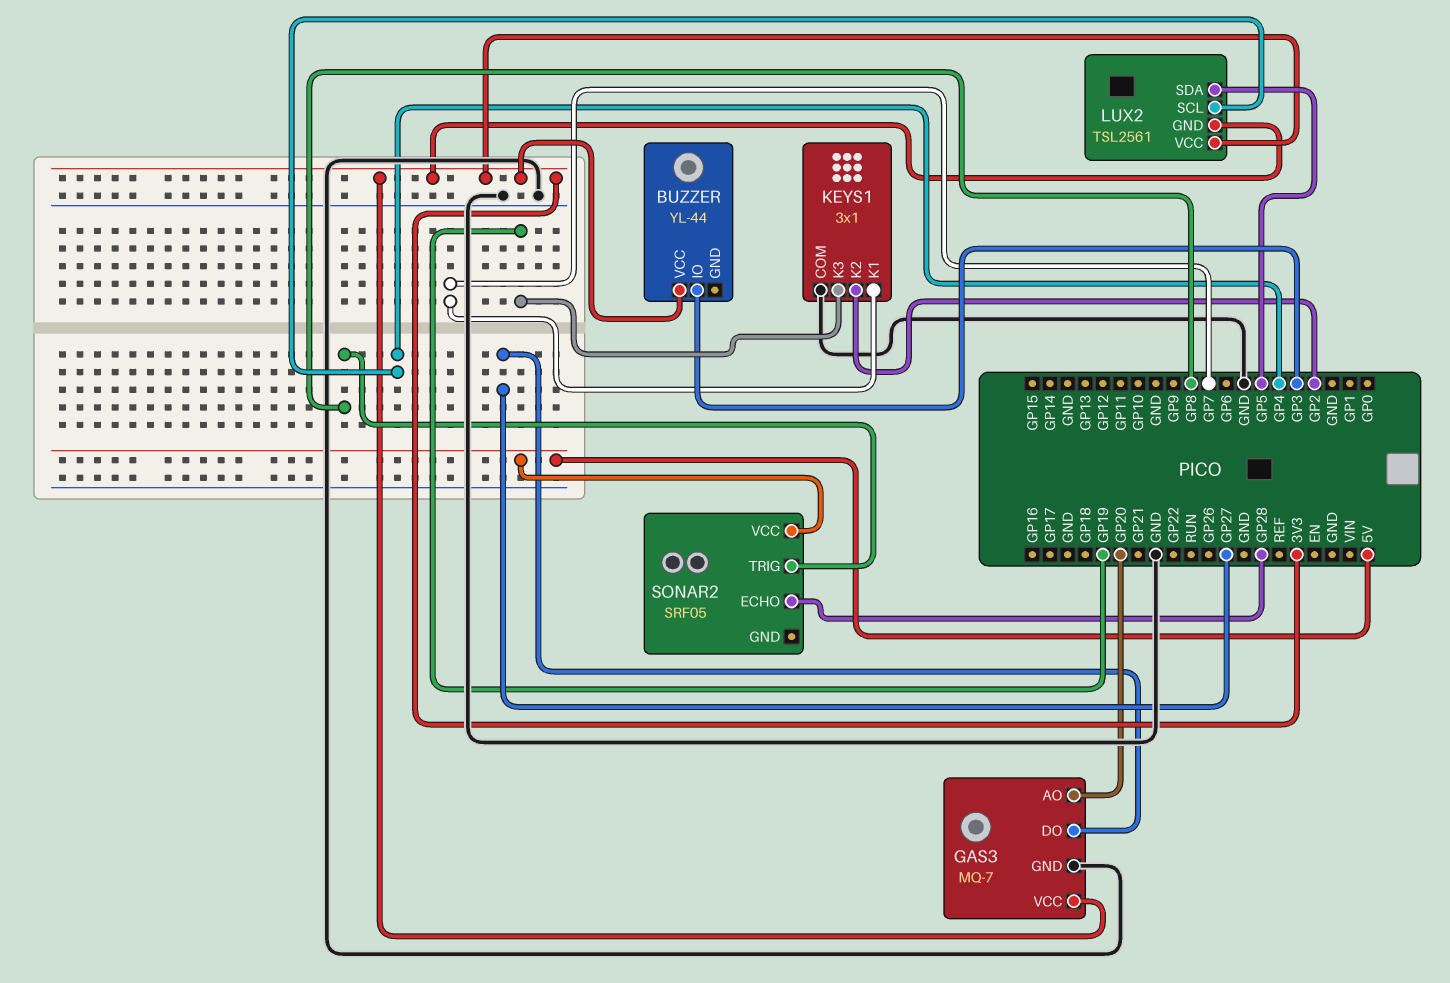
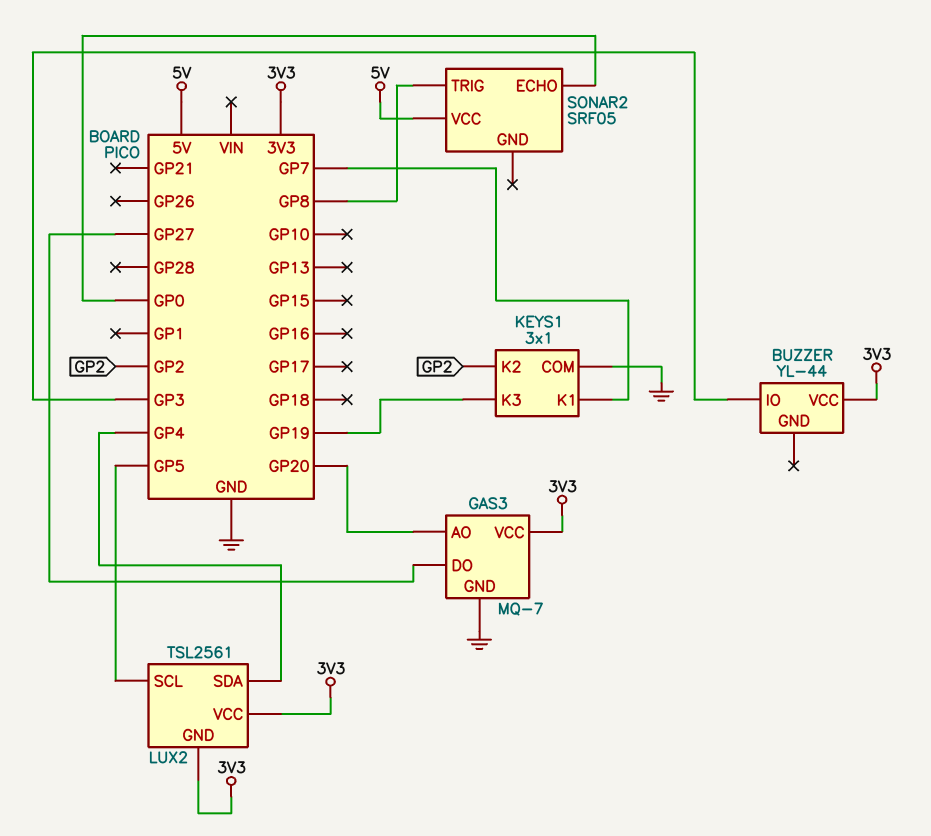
LUX2 pin SCL: GP4 -> GP5
LUX2 pin SDA: GP5 -> GP4
SONAR2 pin ECHO: GP28 -> GP0

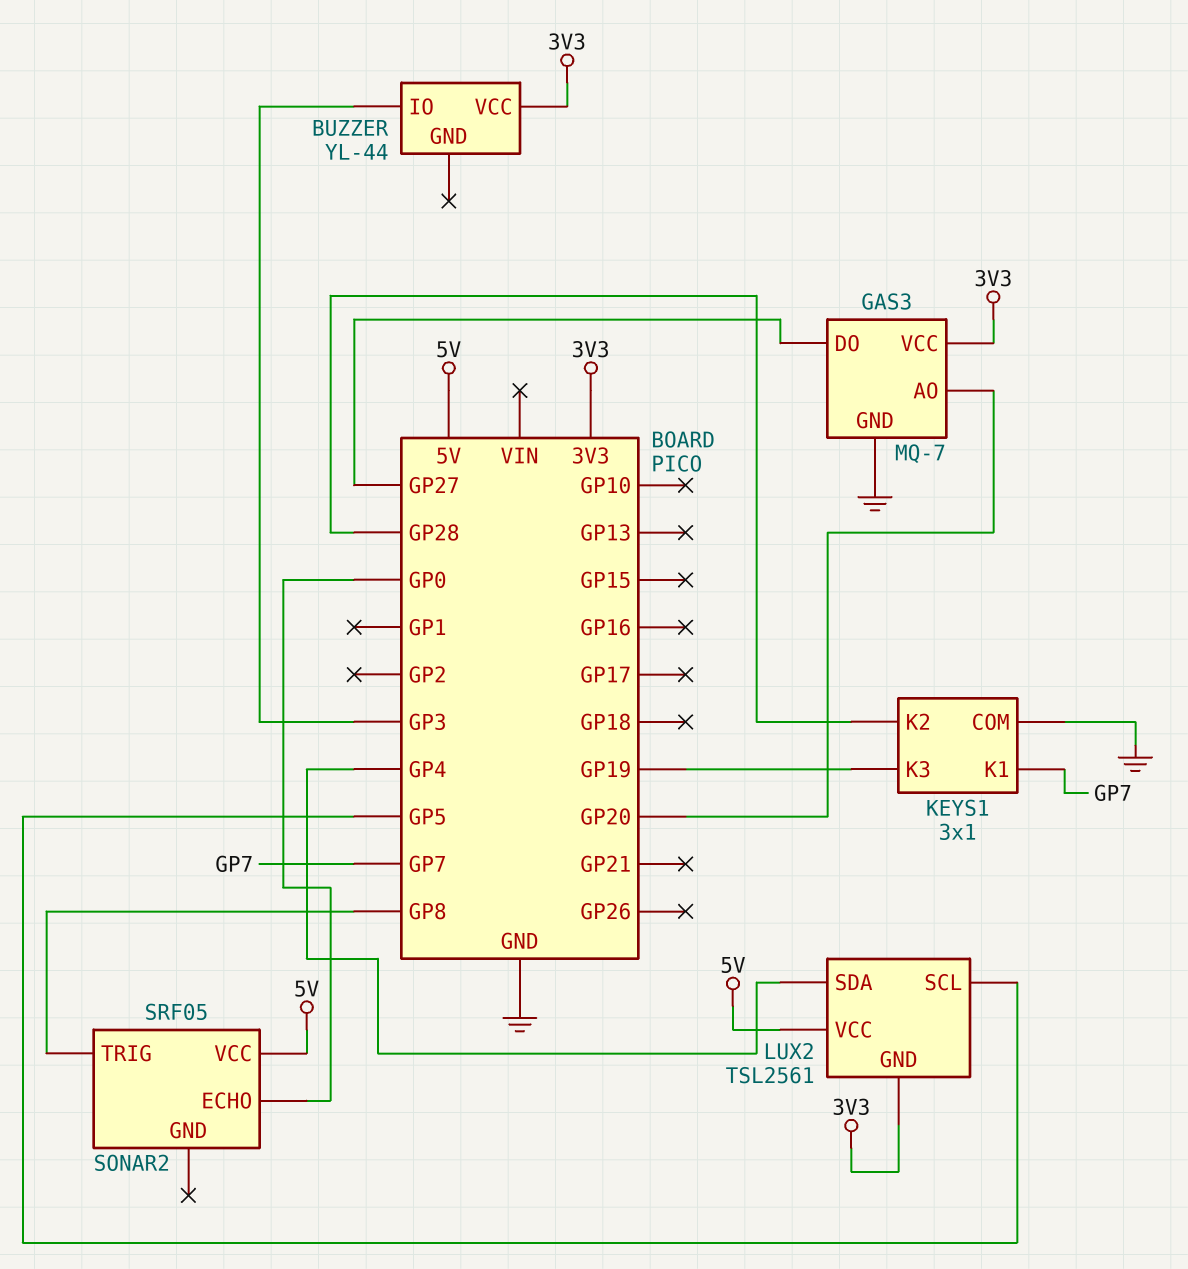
KEYS1 pin K2: GP2 -> GP28
LUX2 pin VCC: 3V3 -> 5V

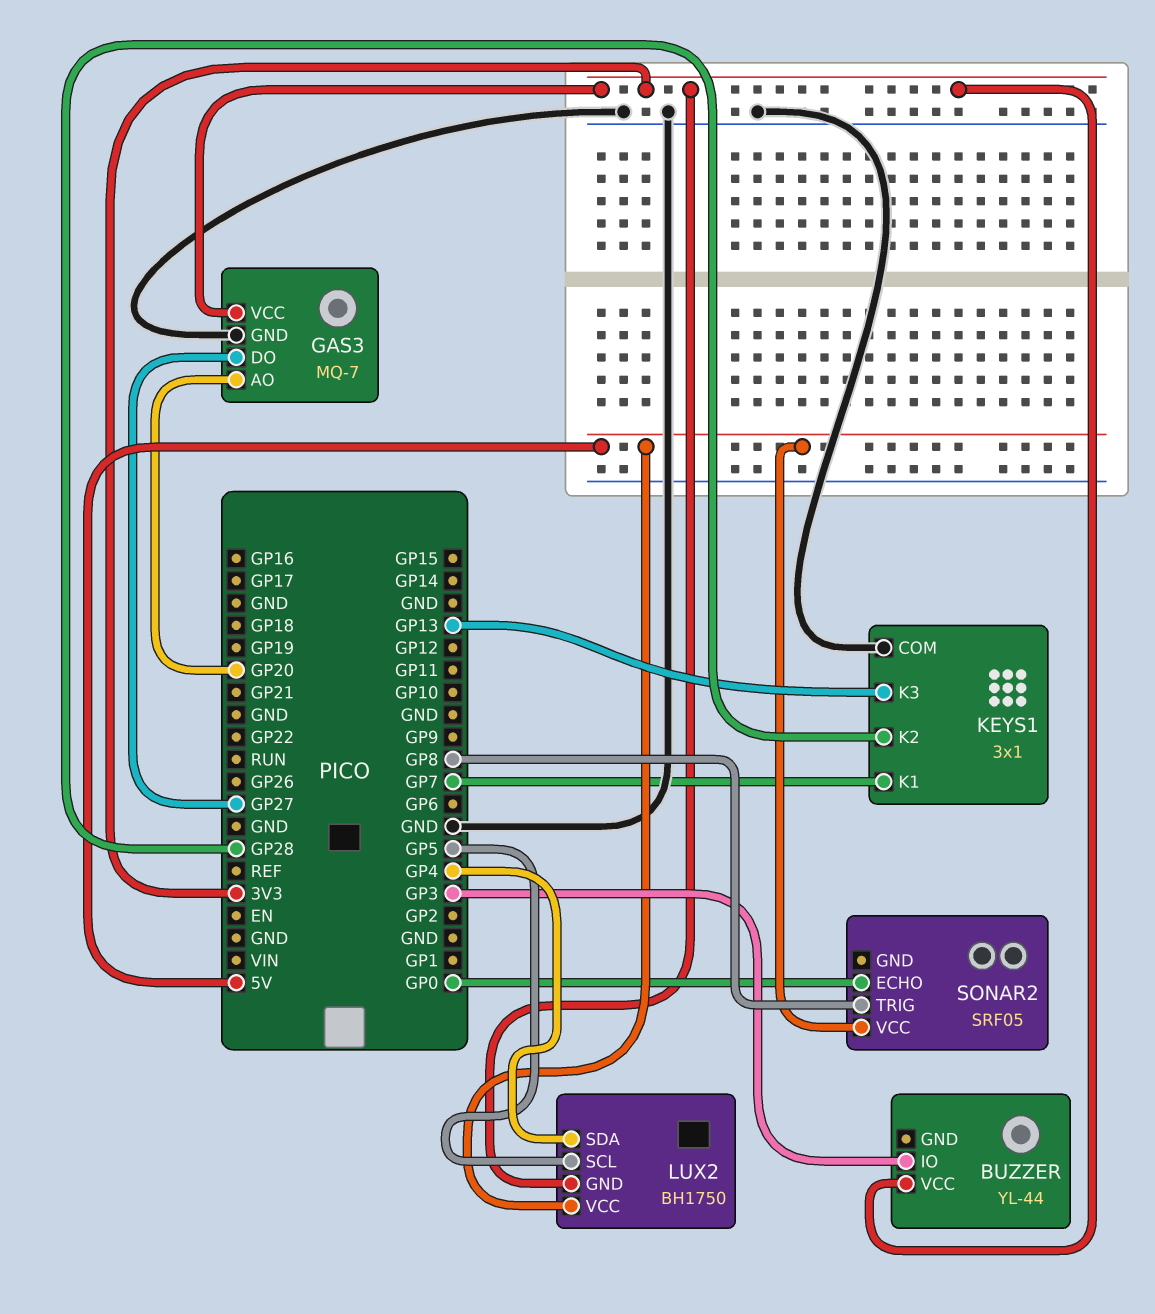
KEYS1 pin K3: GP19 -> GP13
LUX2: TSL2561 -> BH1750

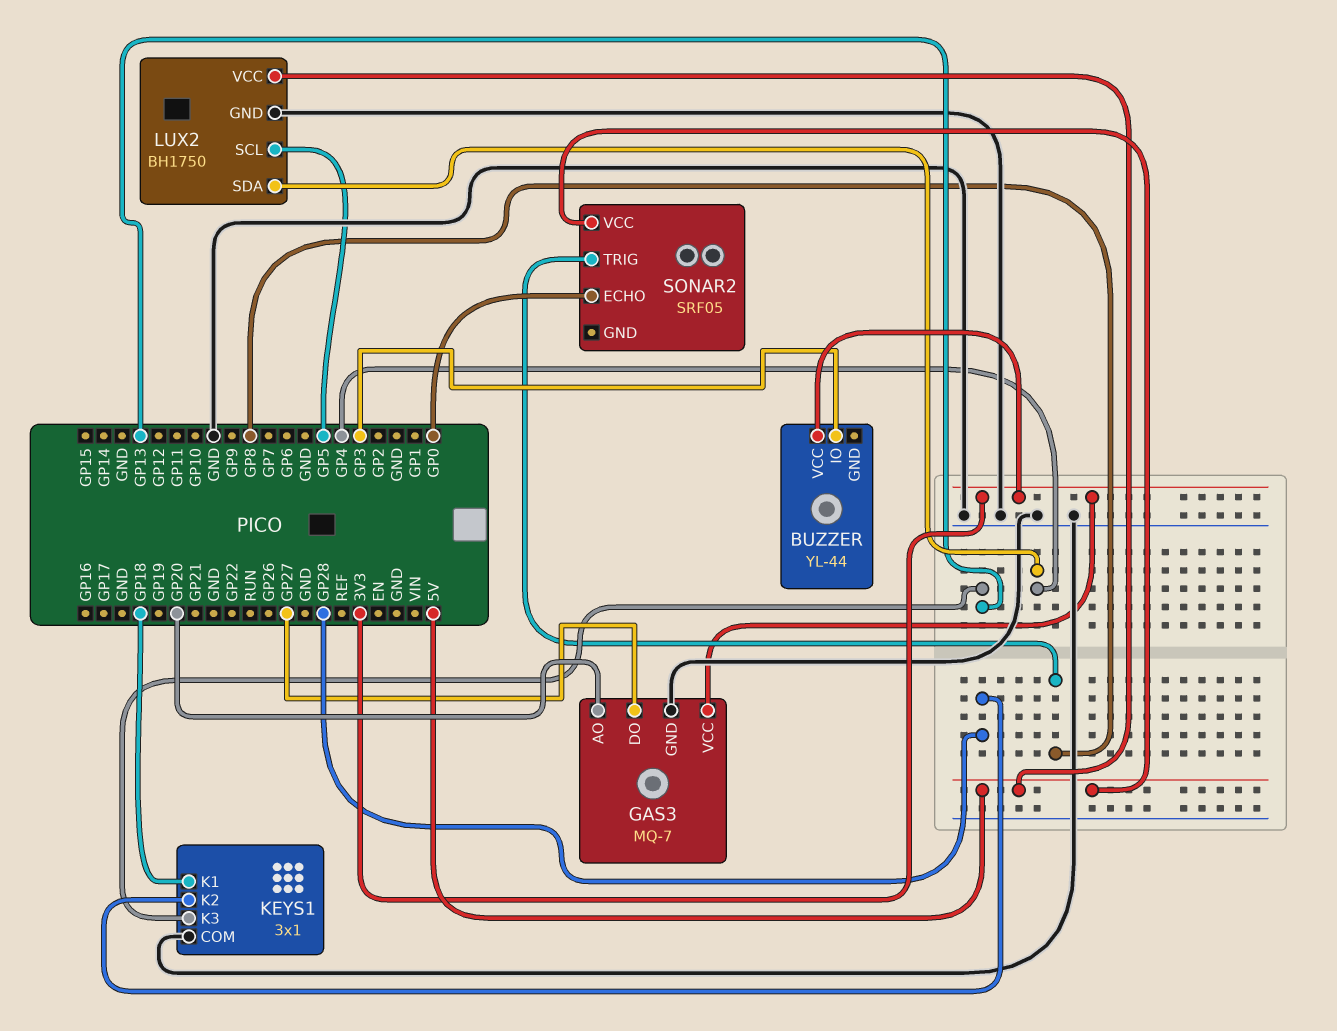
KEYS1 pin K1: GP7 -> GP18
LUX2 pin GND: 3V3 -> GND

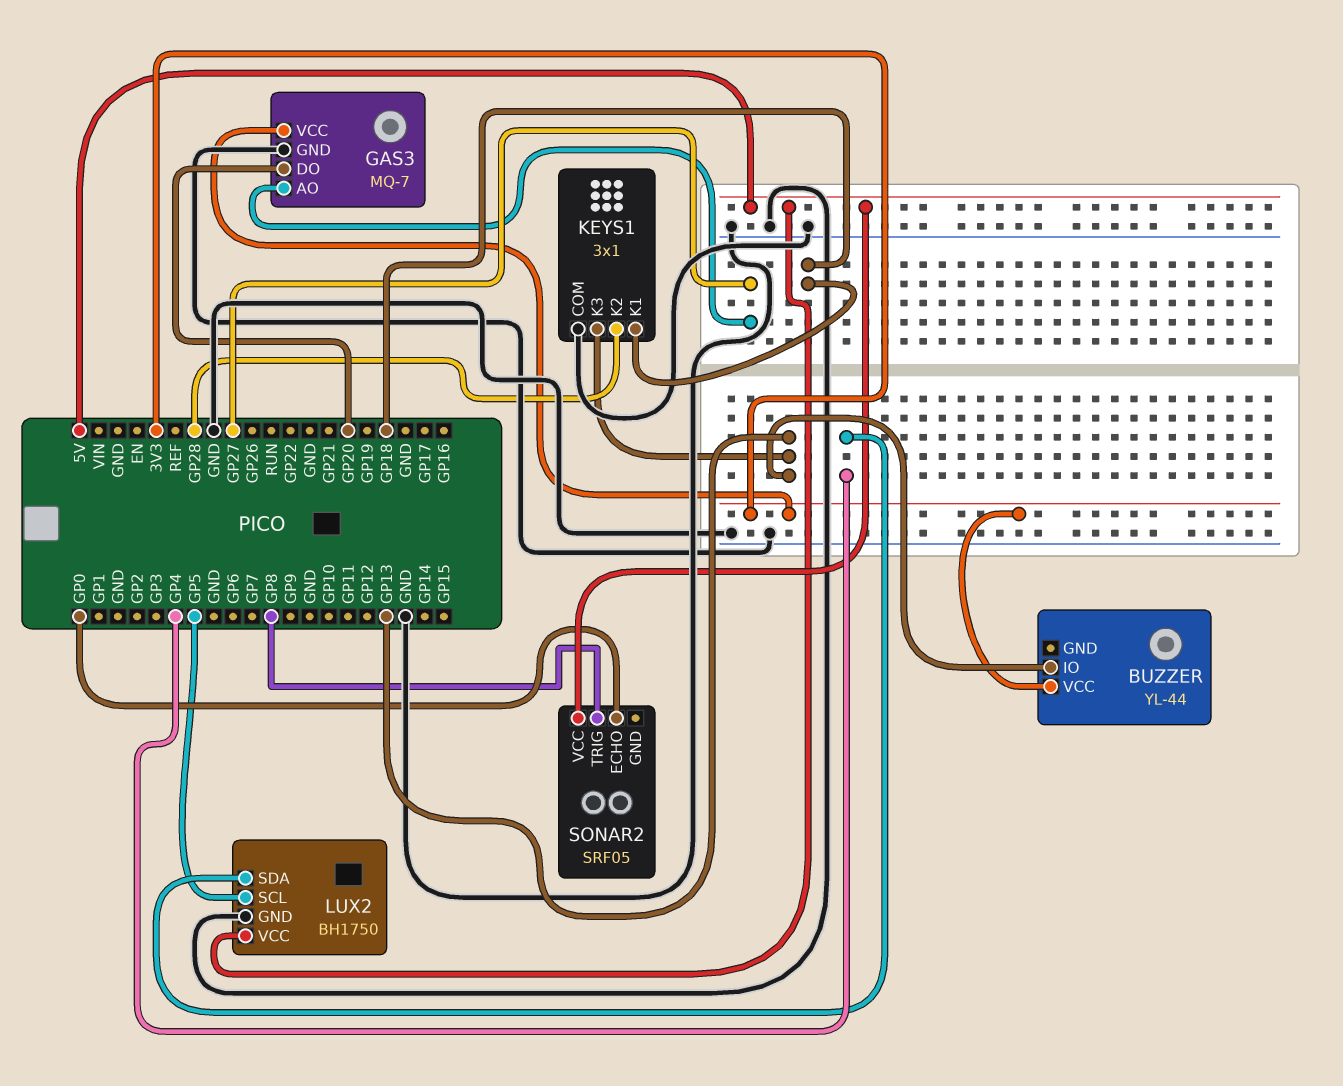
BUZZER pin IO: GP3 -> GP13
GAS3 pin AO: GP20 -> GP27
GAS3 pin DO: GP27 -> GP20

